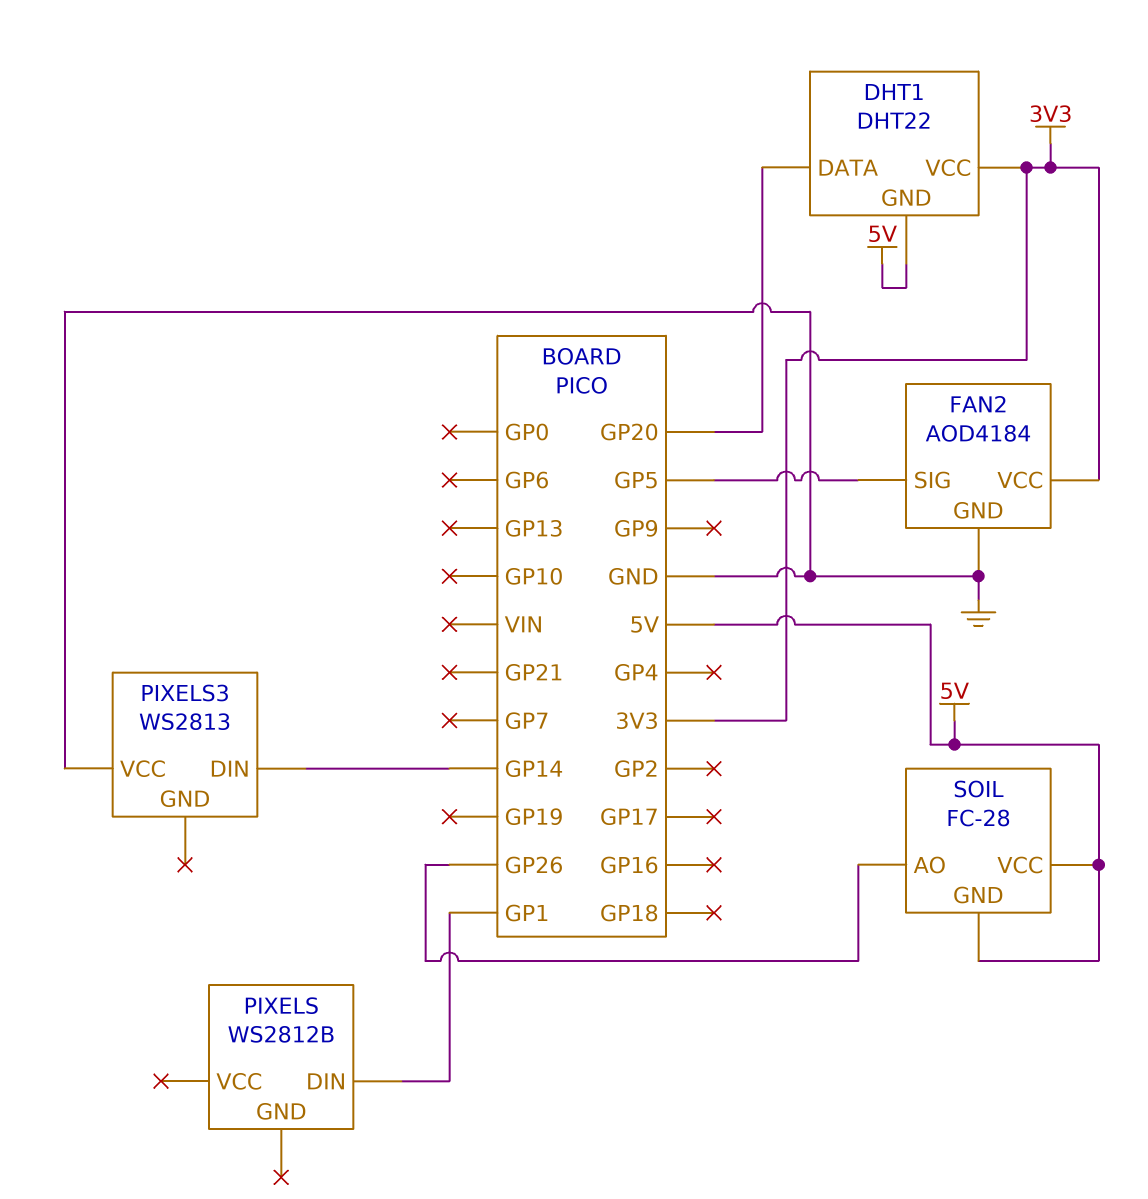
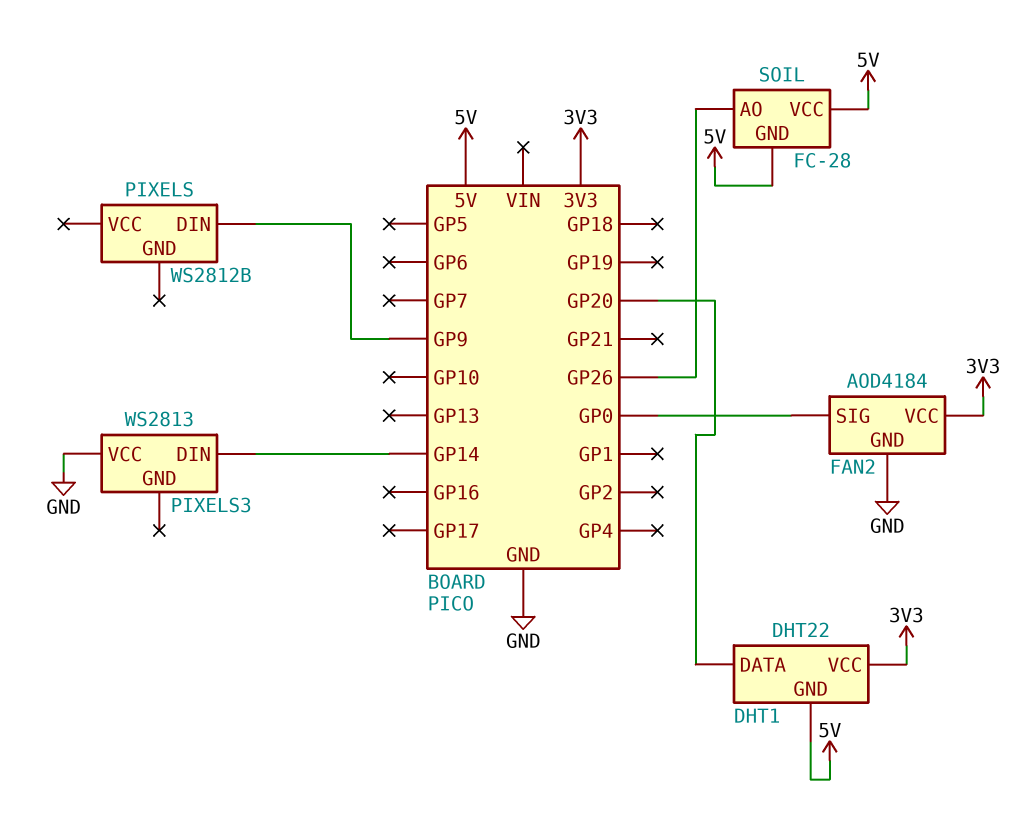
FAN2 pin SIG: GP5 -> GP0
PIXELS pin DIN: GP1 -> GP9

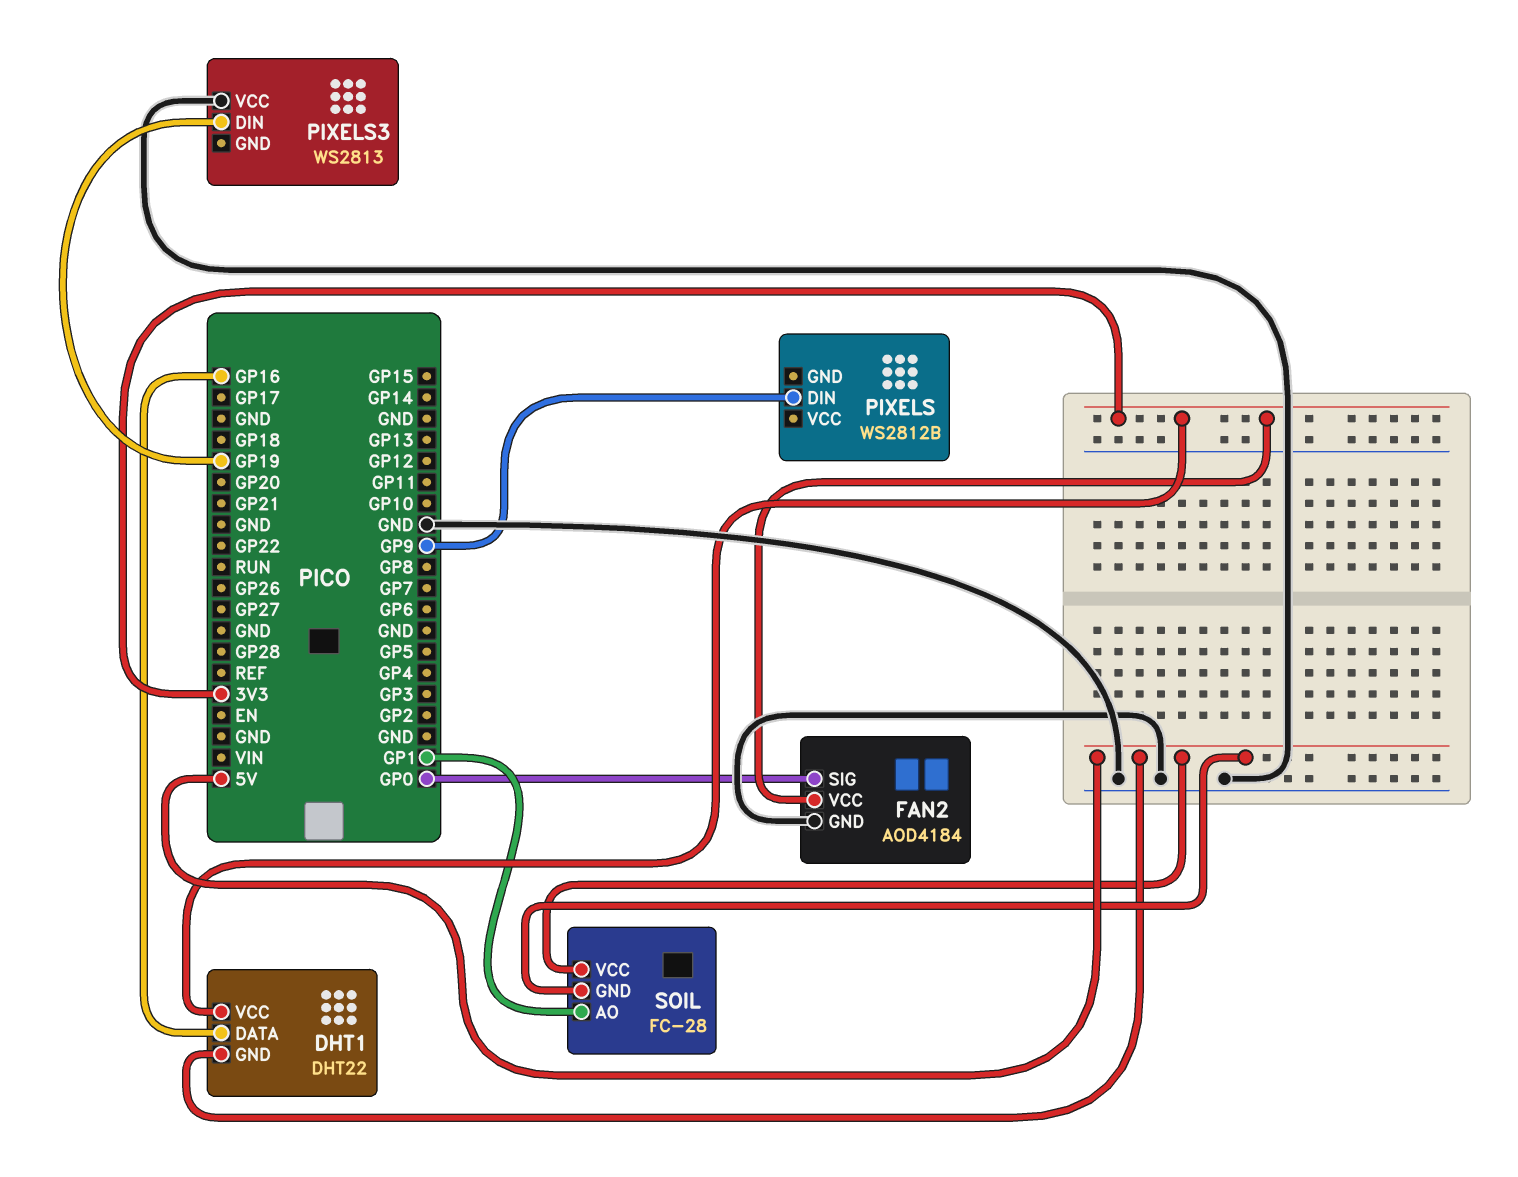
DHT1 pin DATA: GP20 -> GP16
PIXELS3 pin DIN: GP14 -> GP19
SOIL pin AO: GP26 -> GP1

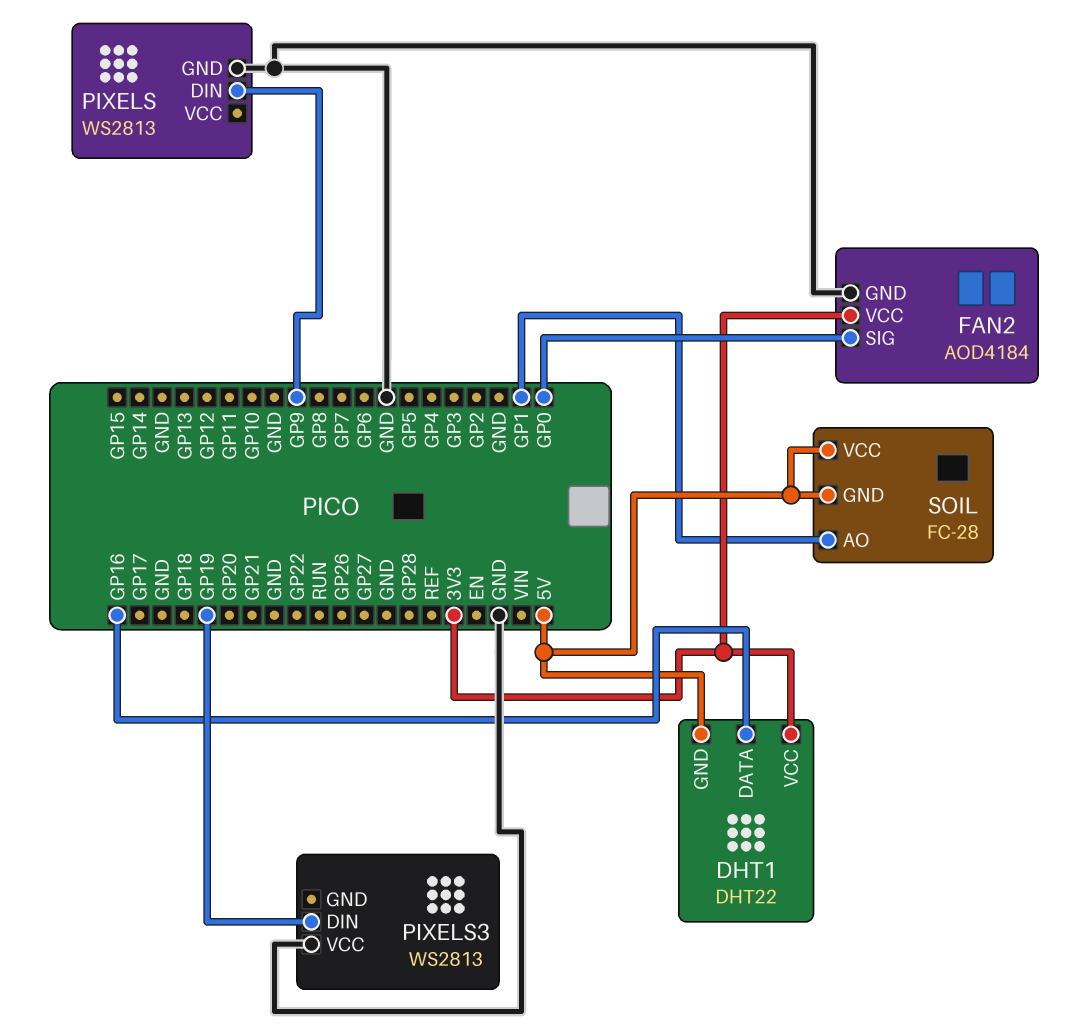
PIXELS: WS2812B -> WS2813
PIXELS pin GND: none -> GND

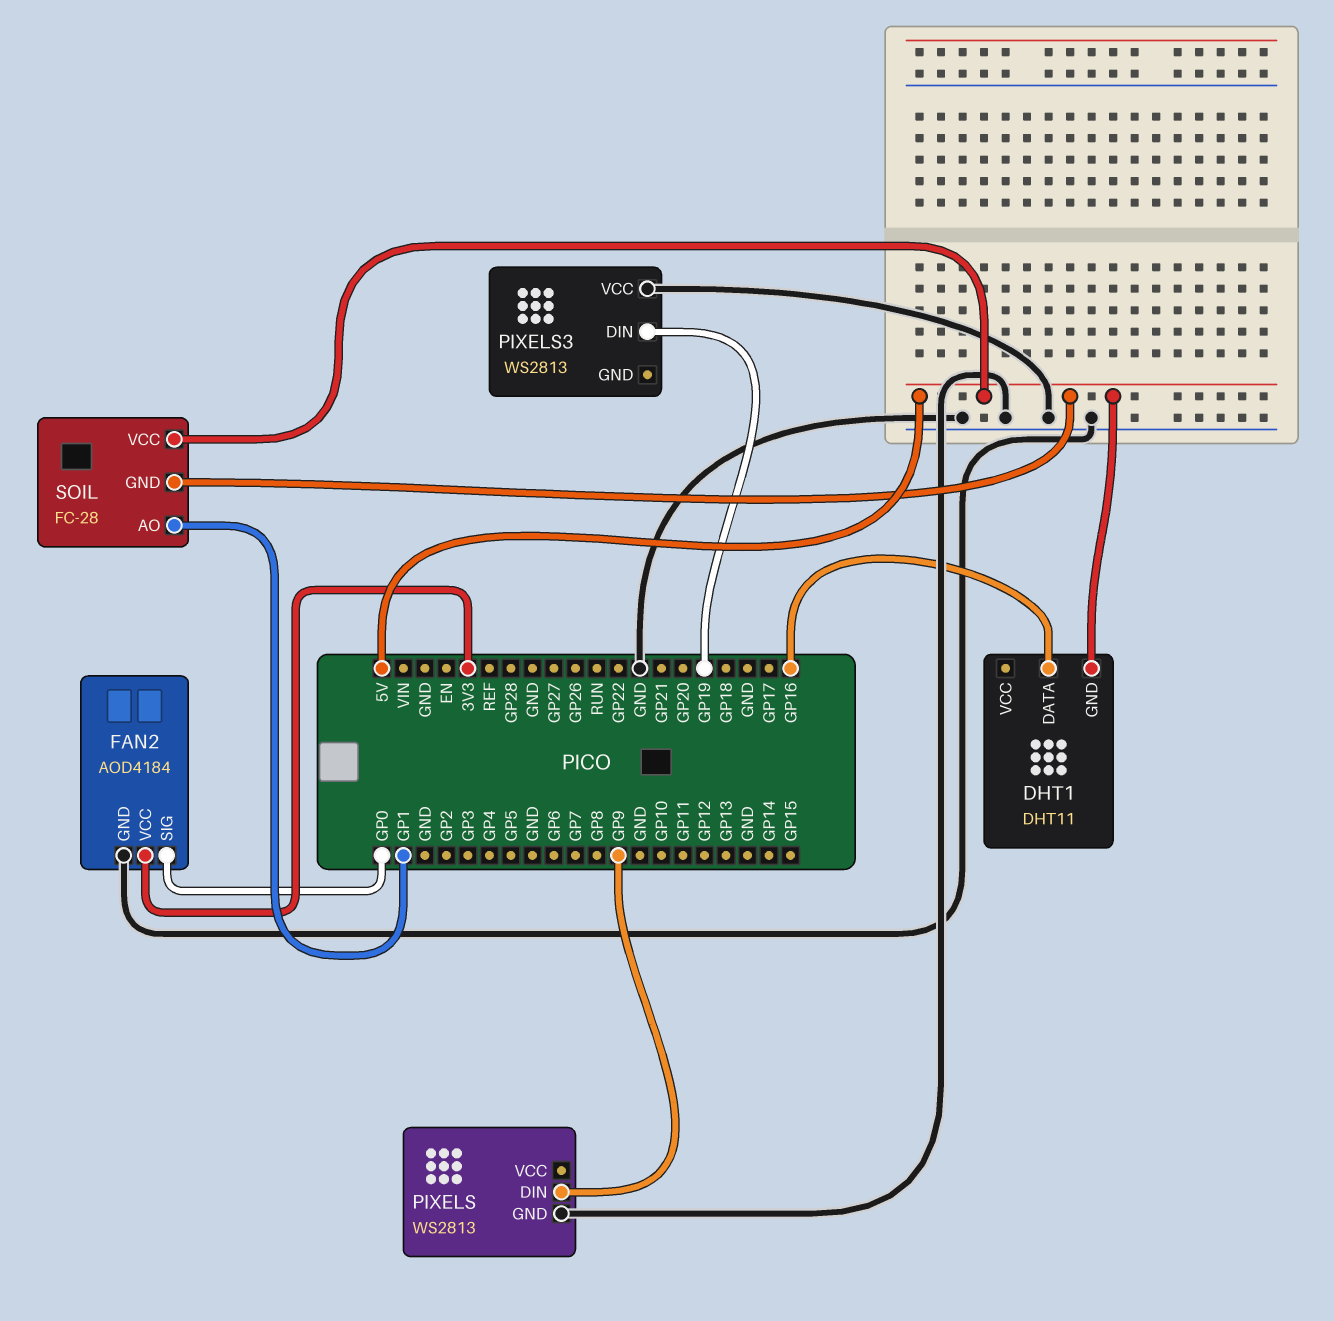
DHT1: DHT22 -> DHT11
DHT1 pin VCC: 3V3 -> none

